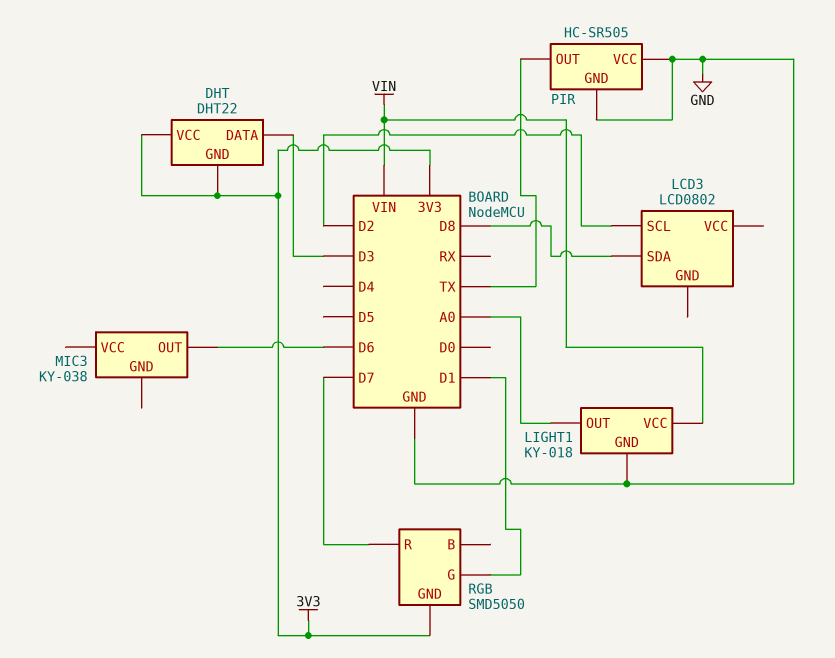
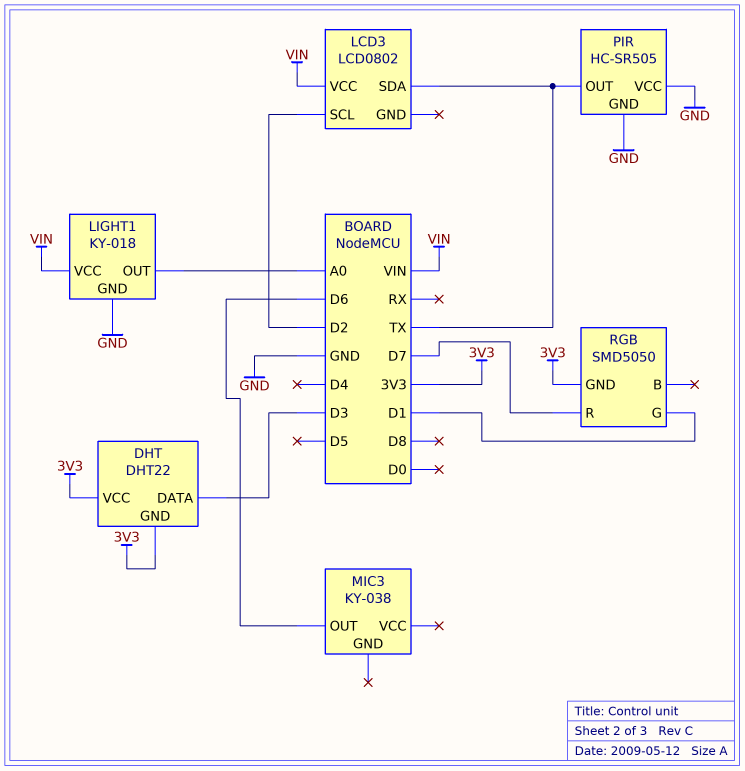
LCD3 pin SDA: D8 -> TX
LCD3 pin VCC: none -> VIN

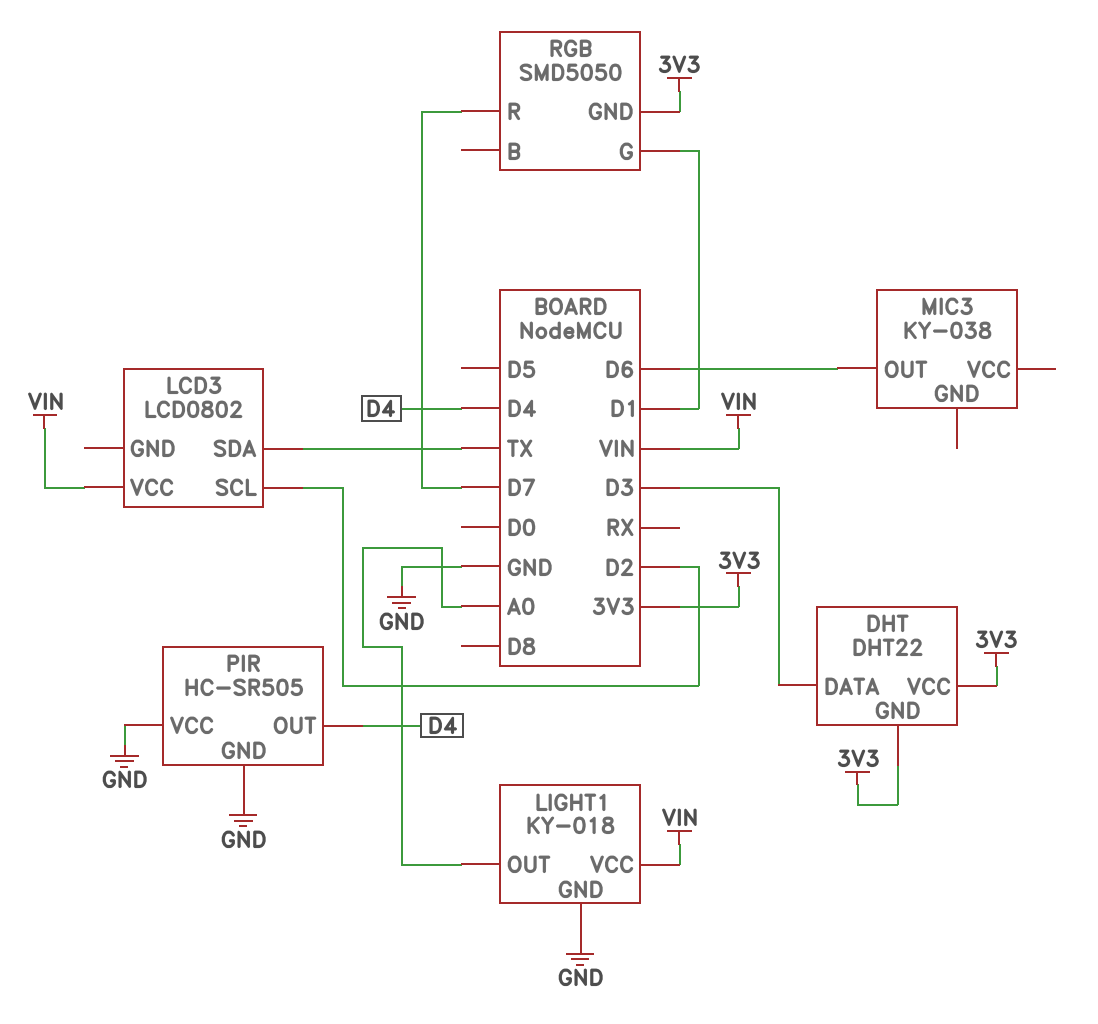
PIR pin OUT: TX -> D4

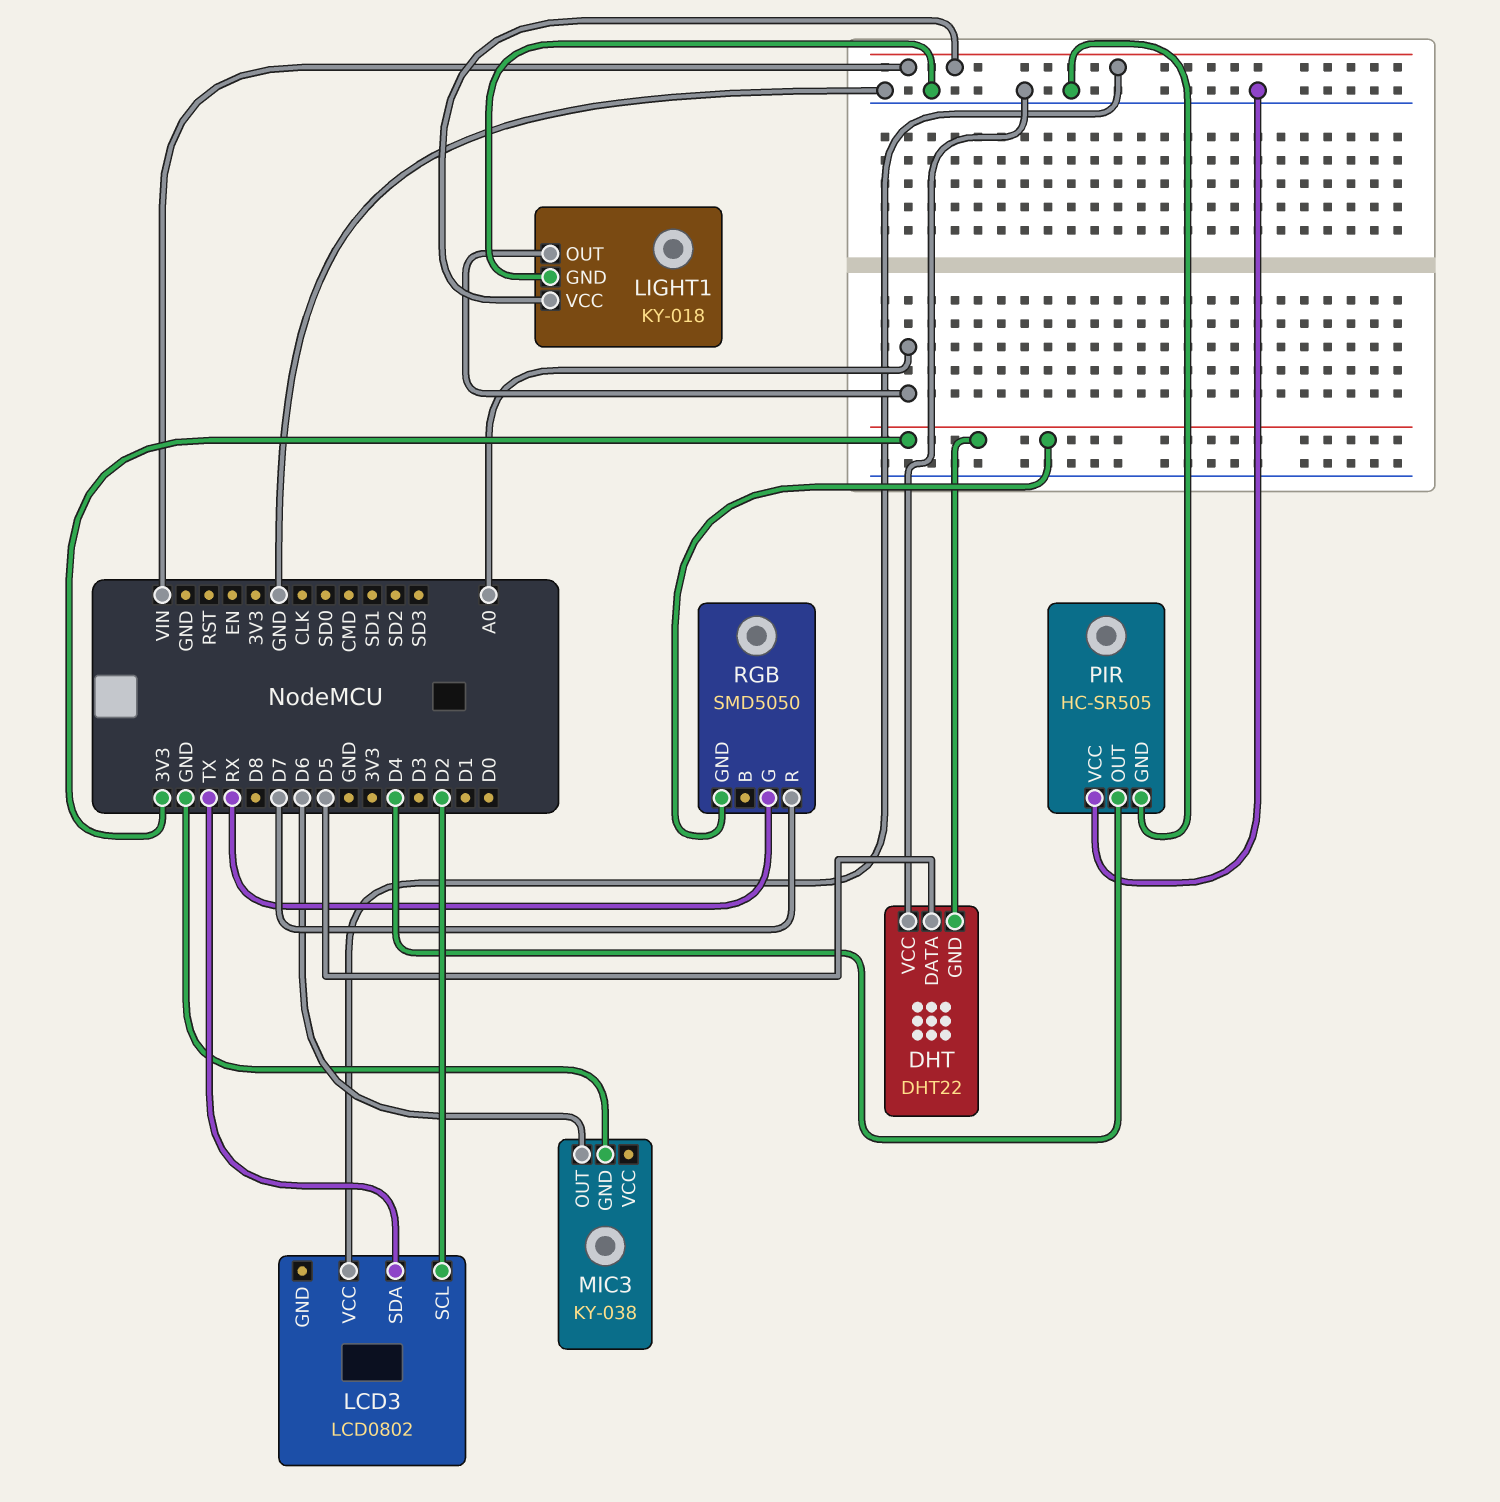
DHT pin DATA: D3 -> D5
DHT pin VCC: 3V3 -> GND
MIC3 pin GND: none -> GND
RGB pin G: D1 -> RX

